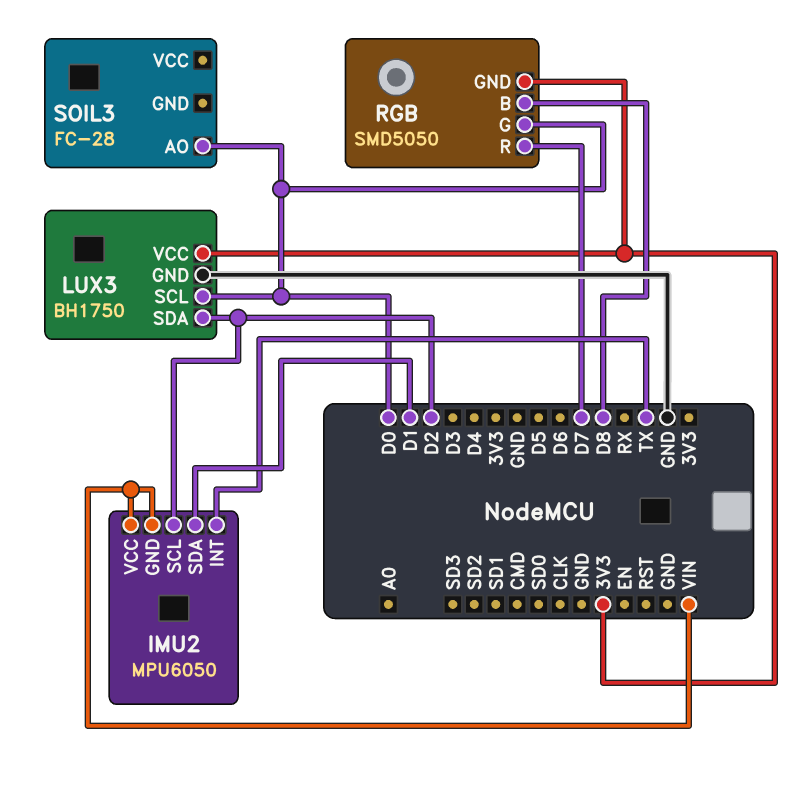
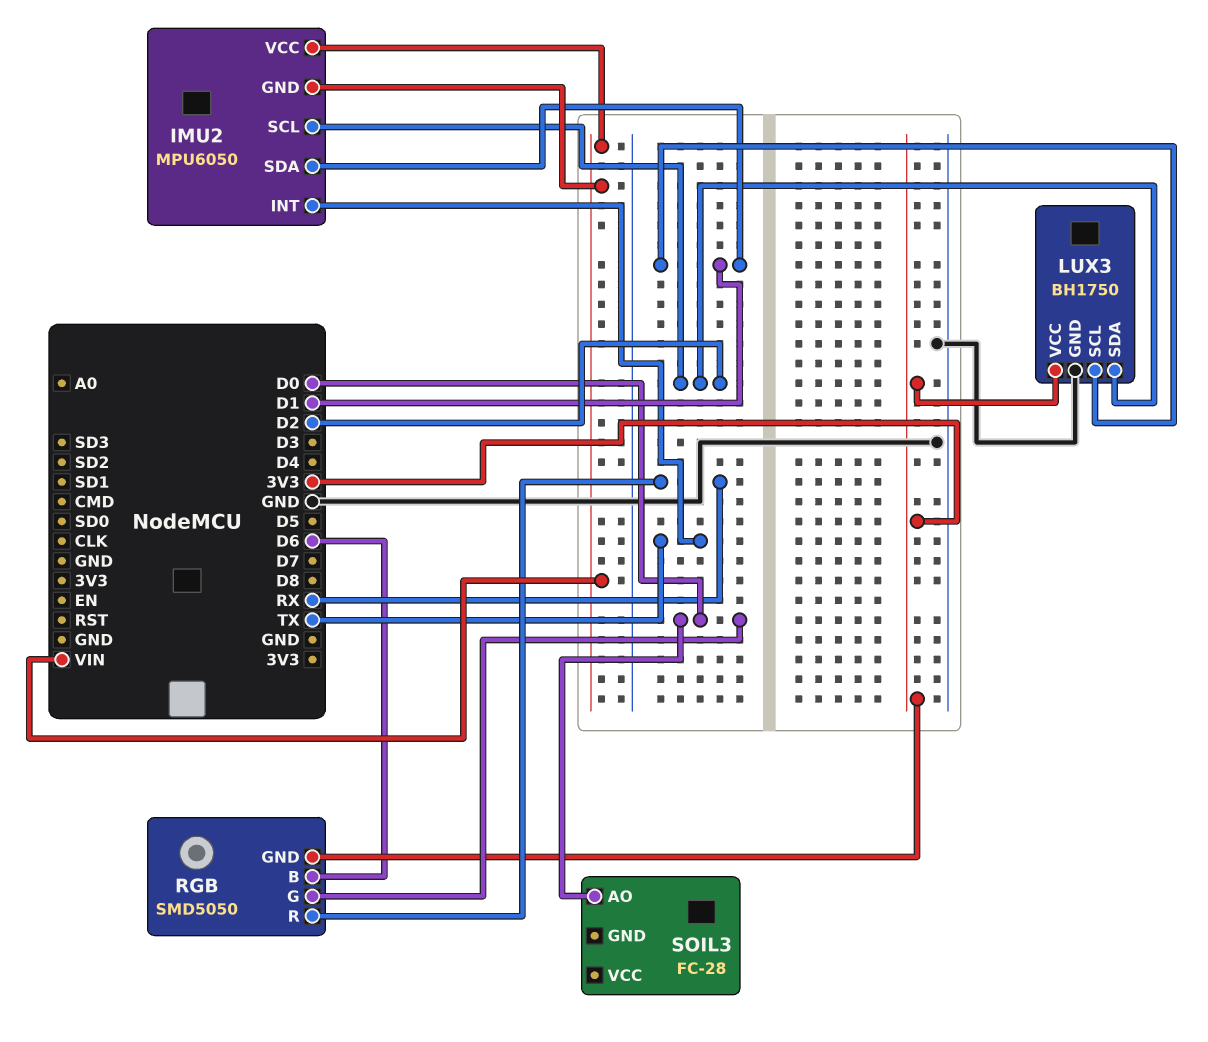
LUX3 pin SCL: D0 -> D1
RGB pin B: D8 -> D6
RGB pin R: D7 -> RX

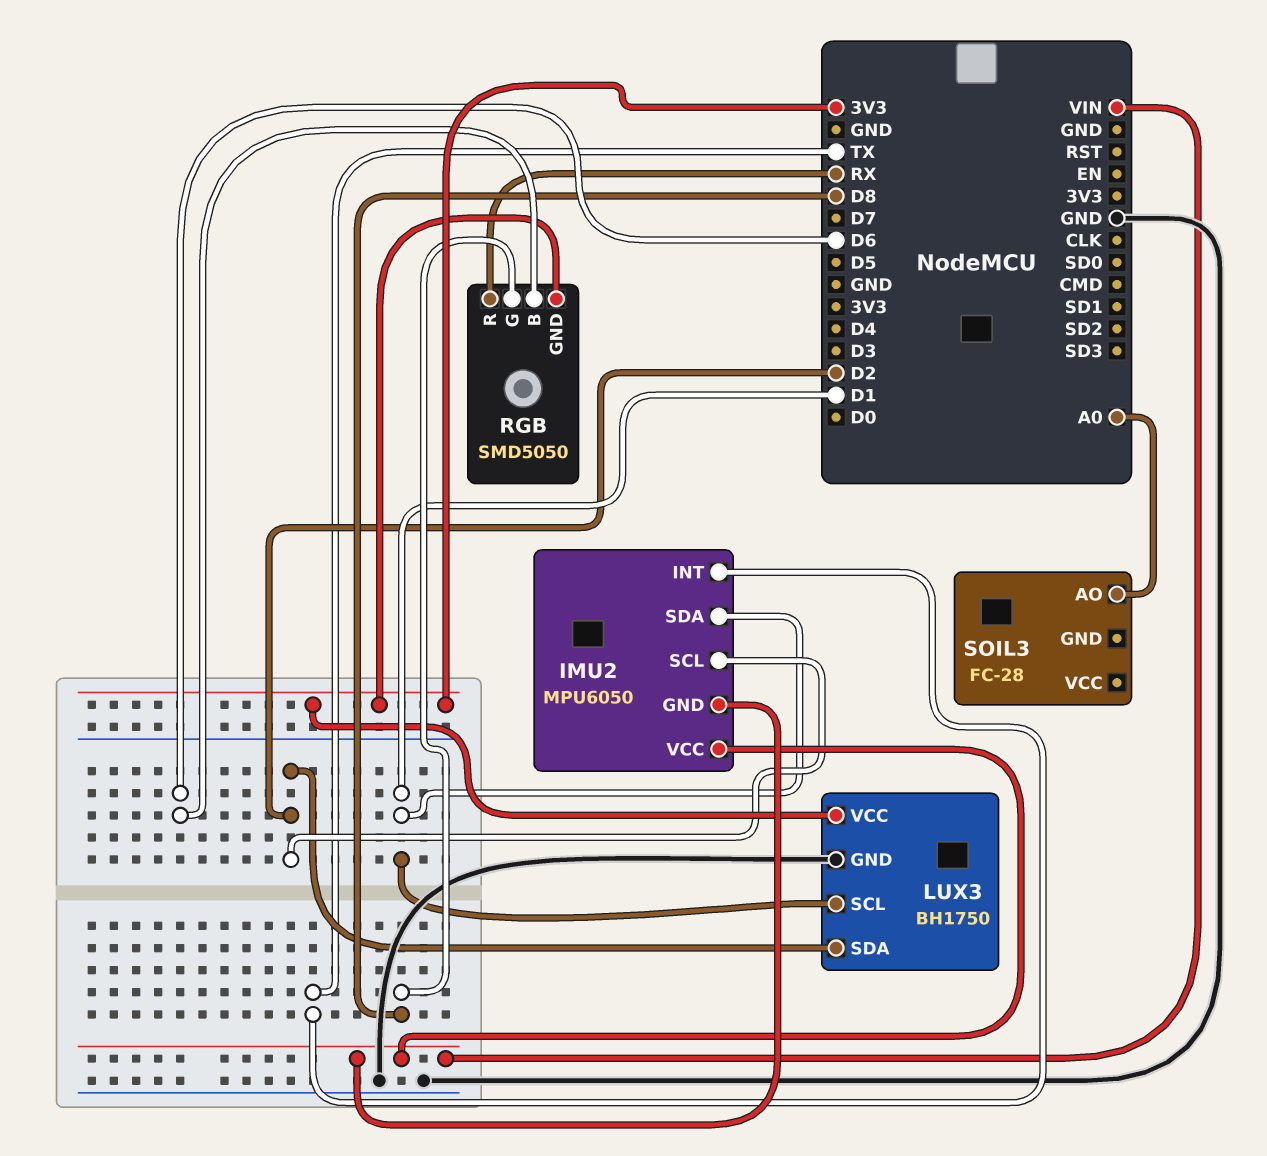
RGB pin G: D0 -> D8
SOIL3 pin AO: D0 -> A0

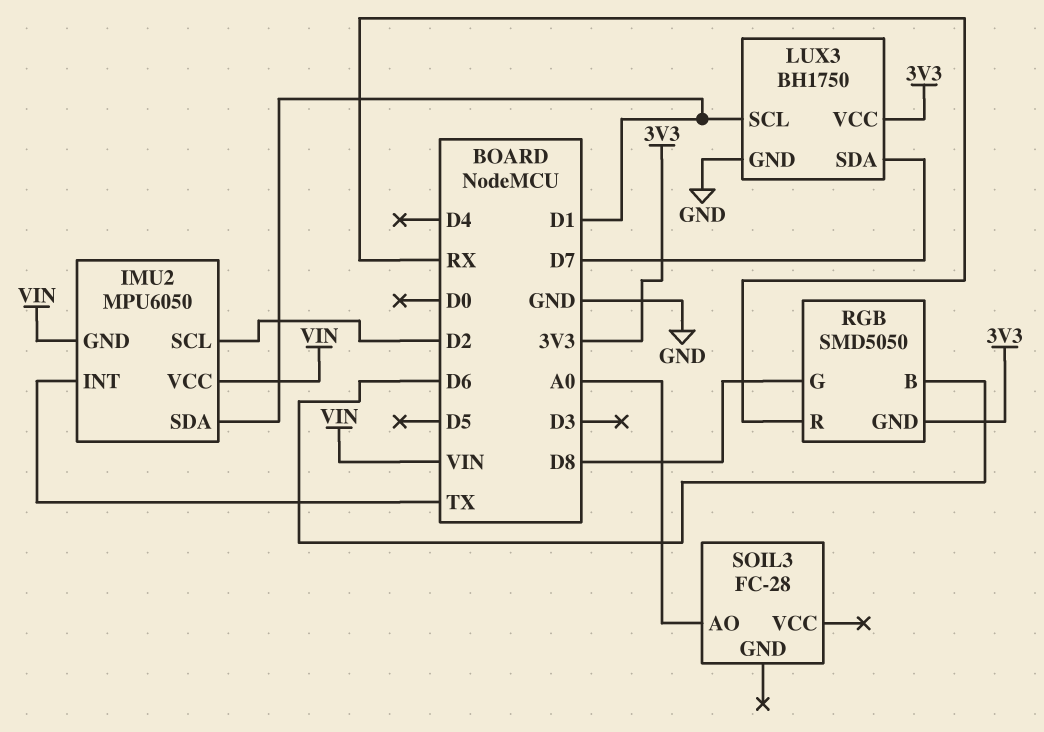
LUX3 pin SDA: D2 -> D7

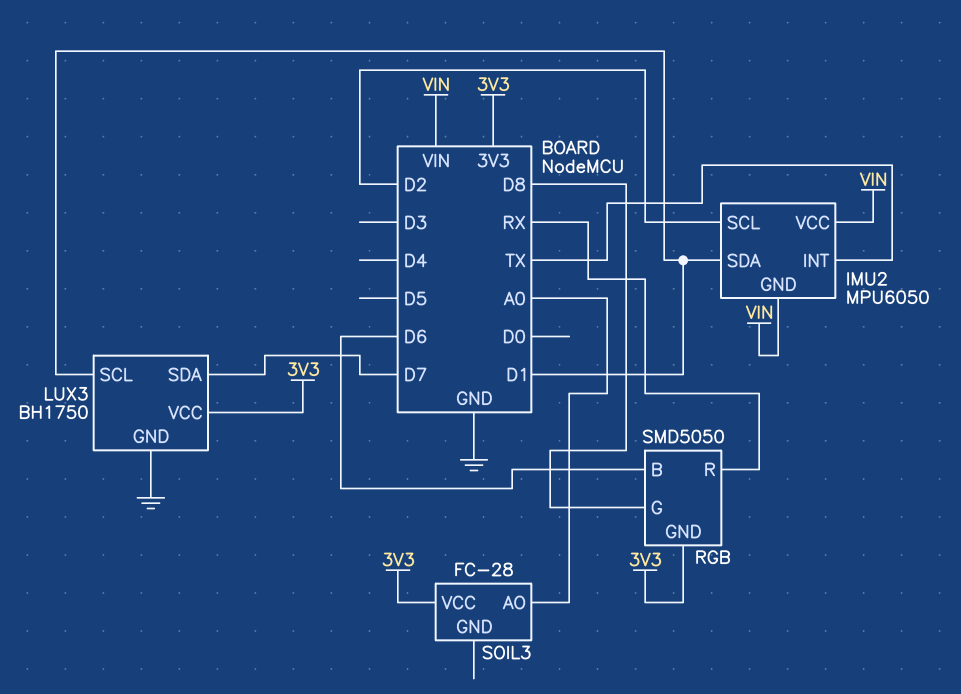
SOIL3 pin VCC: none -> 3V3

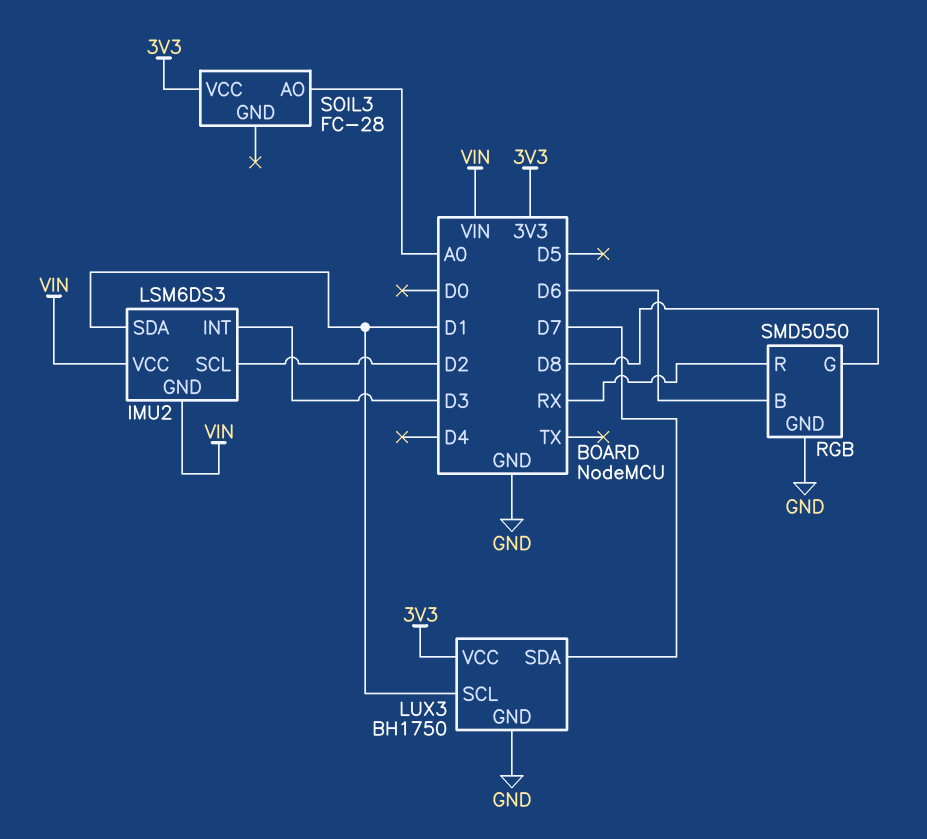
IMU2: MPU6050 -> LSM6DS3
IMU2 pin INT: TX -> D3
RGB pin GND: 3V3 -> GND

